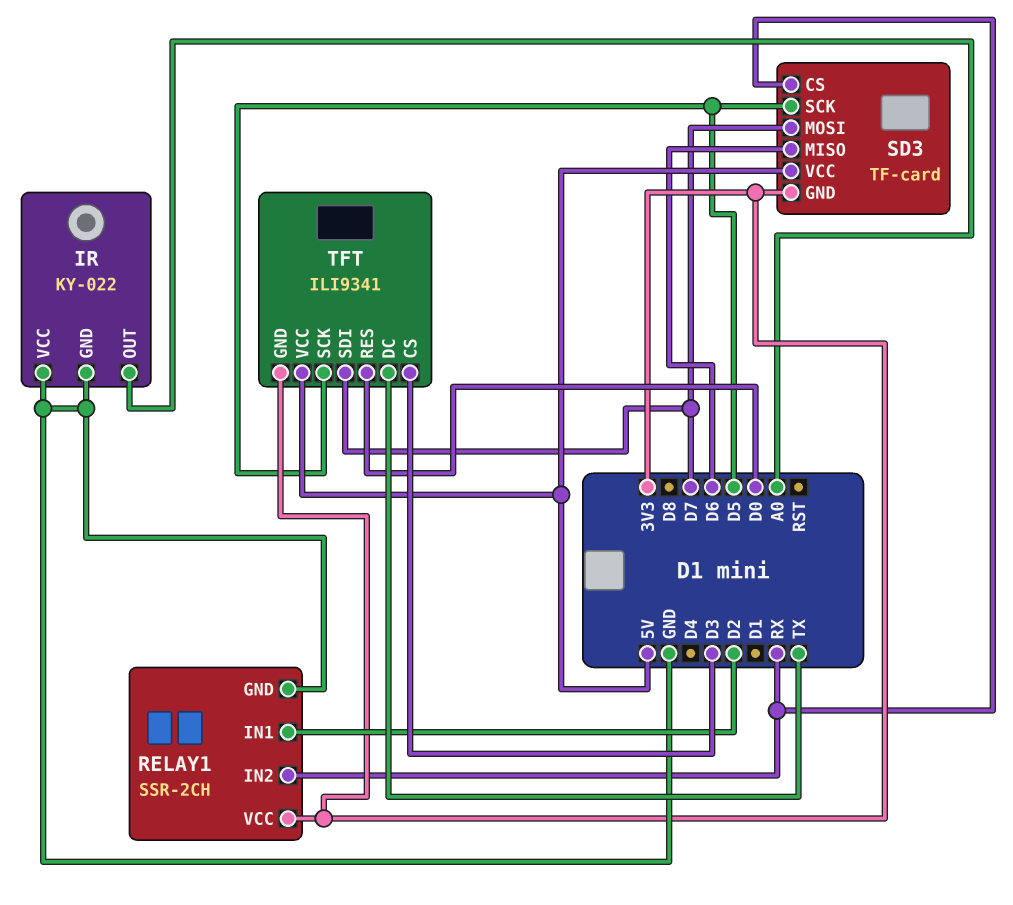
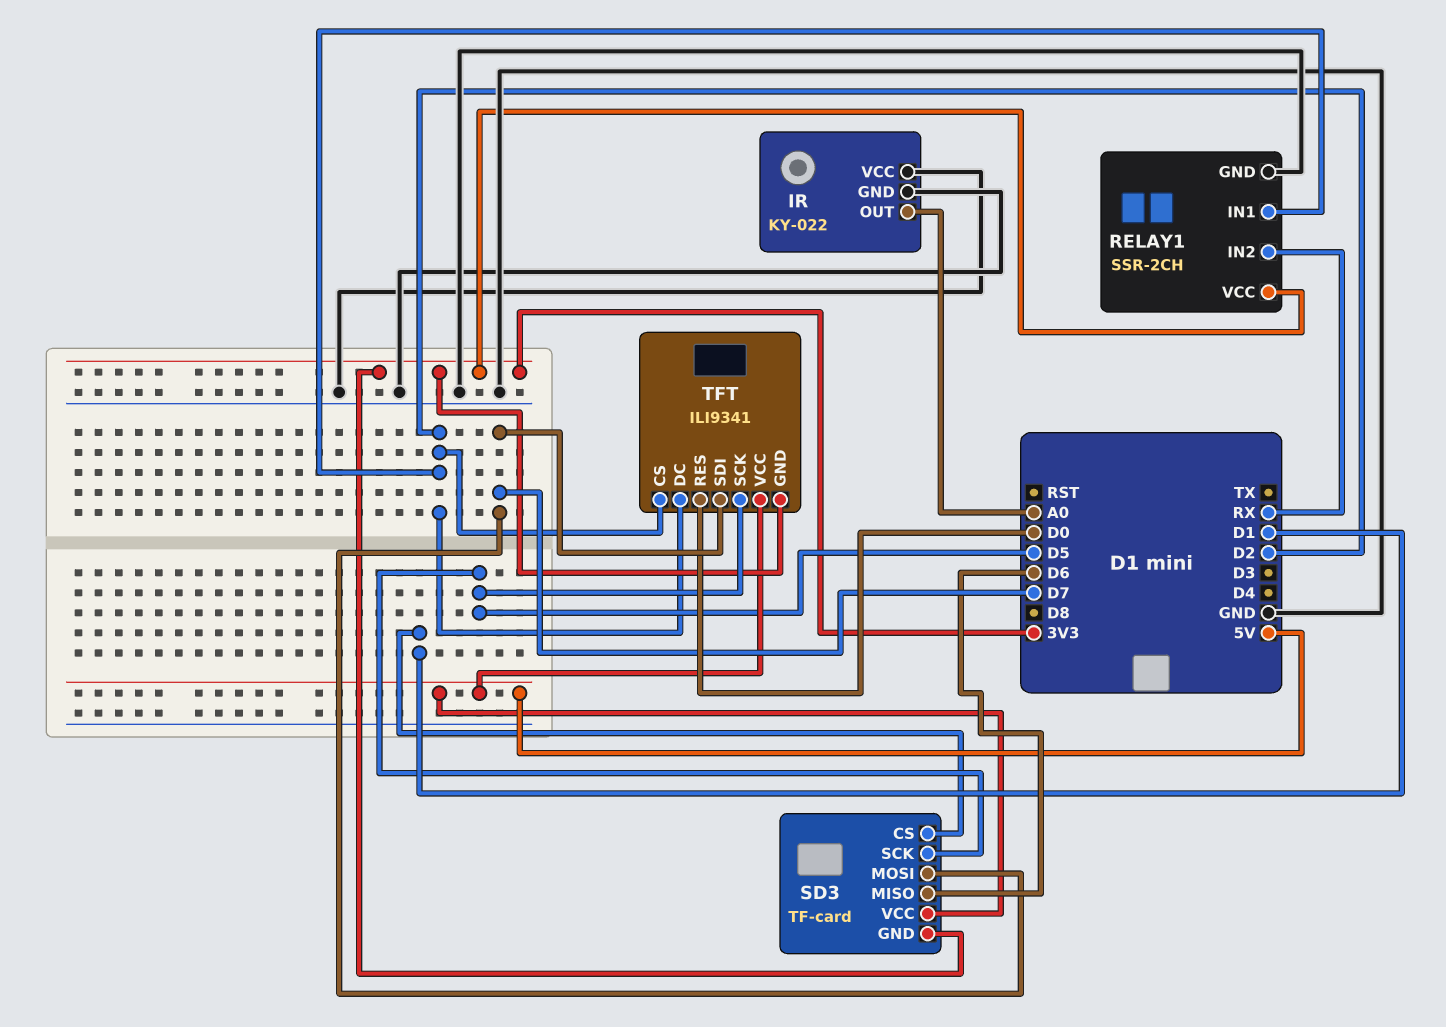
SD3 pin CS: RX -> D1
TFT pin CS: D3 -> D2
TFT pin DC: TX -> D2

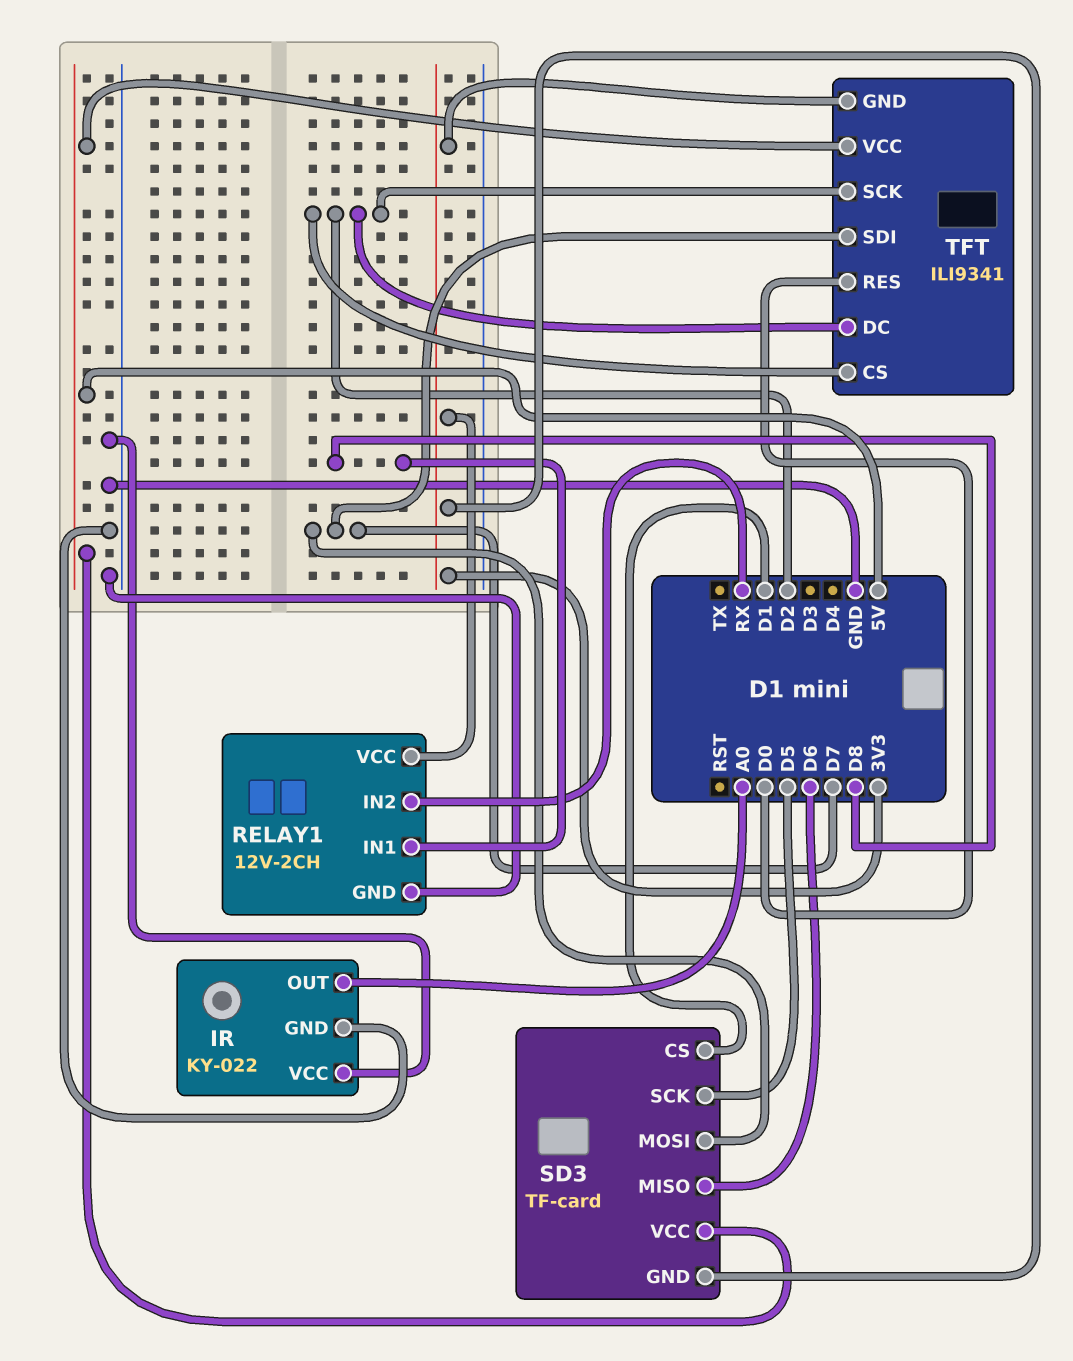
RELAY1: SSR-2CH -> 12V-2CH
RELAY1 pin IN1: D2 -> D8
TFT pin SCK: D5 -> D2

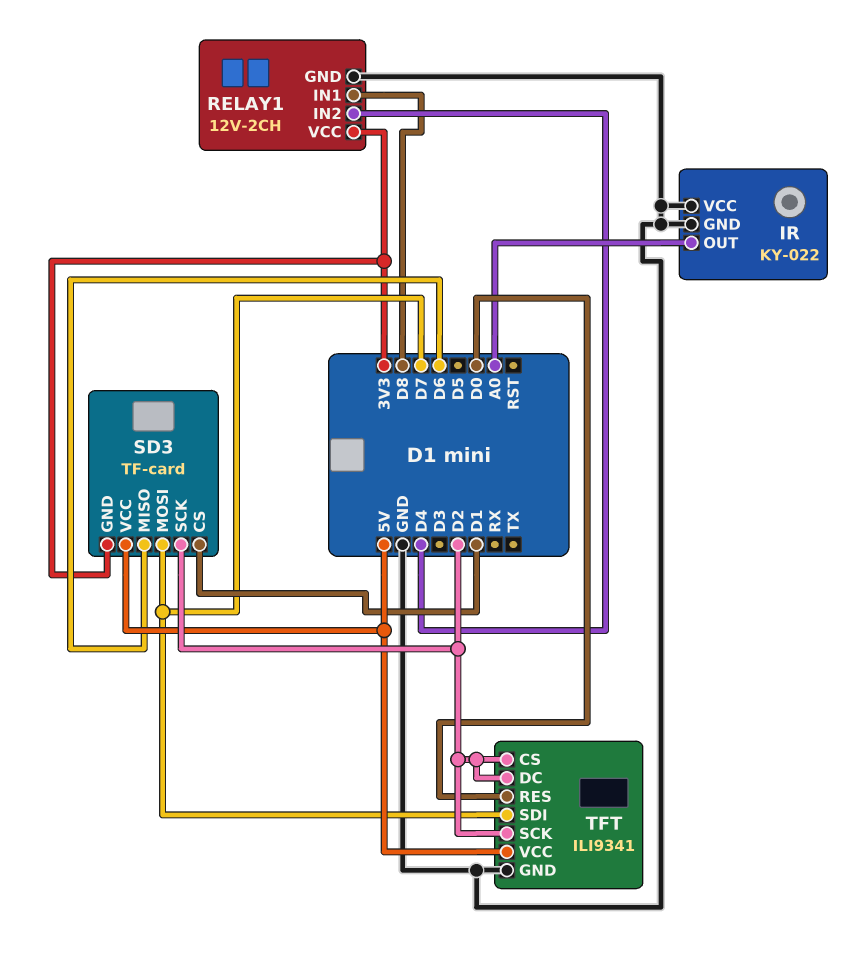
RELAY1 pin IN2: RX -> D4
SD3 pin SCK: D5 -> D2
TFT pin GND: 3V3 -> GND

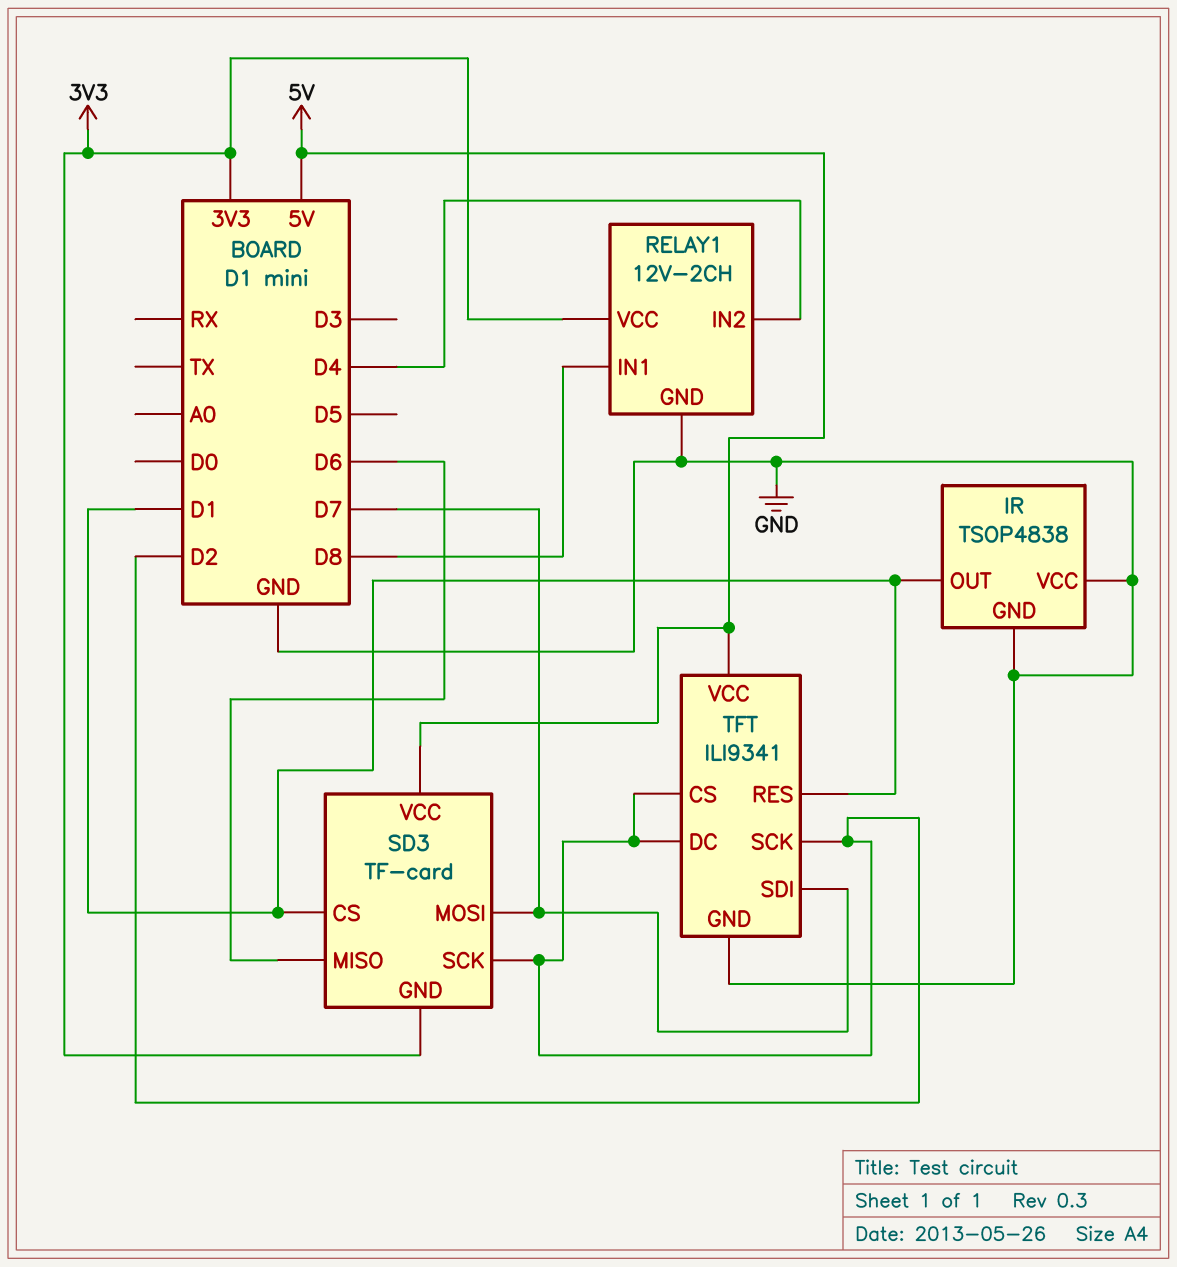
IR: KY-022 -> TSOP4838
IR pin OUT: A0 -> D1
TFT pin RES: D0 -> D1

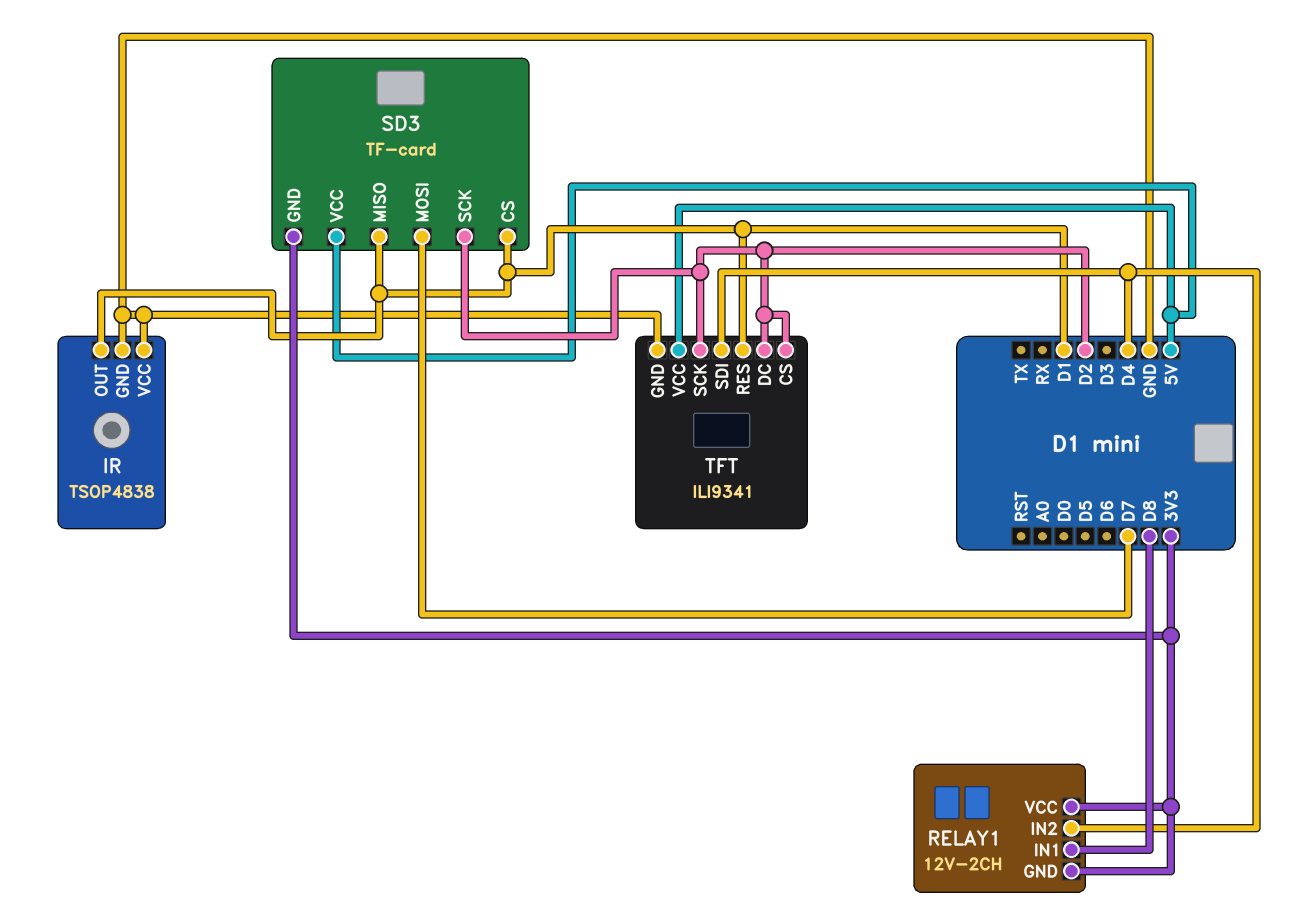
RELAY1 pin GND: GND -> 3V3
SD3 pin MISO: D6 -> D1
TFT pin SDI: D7 -> D4

